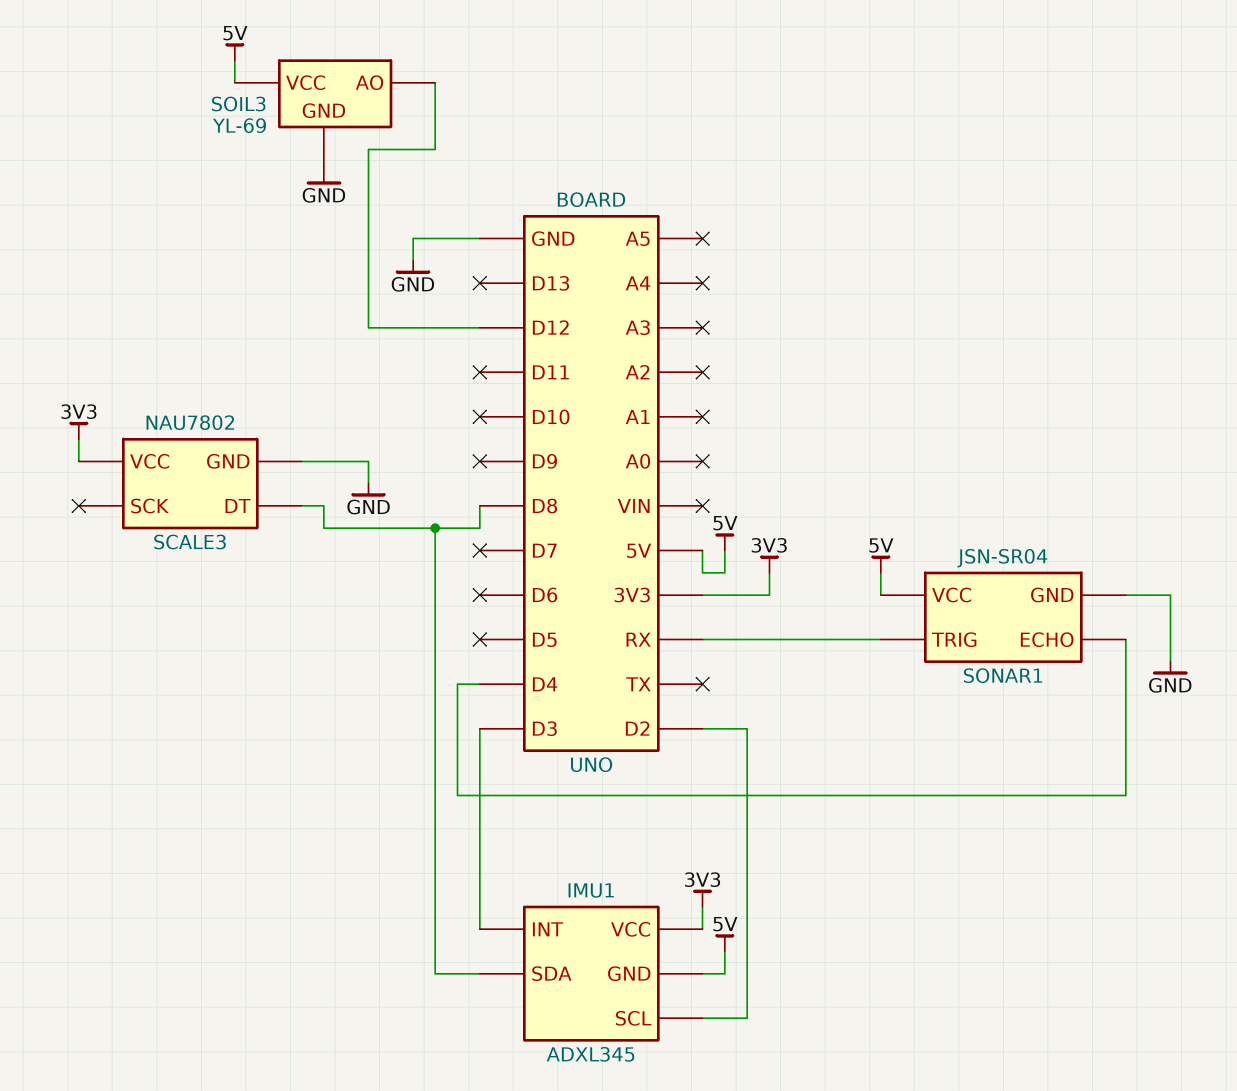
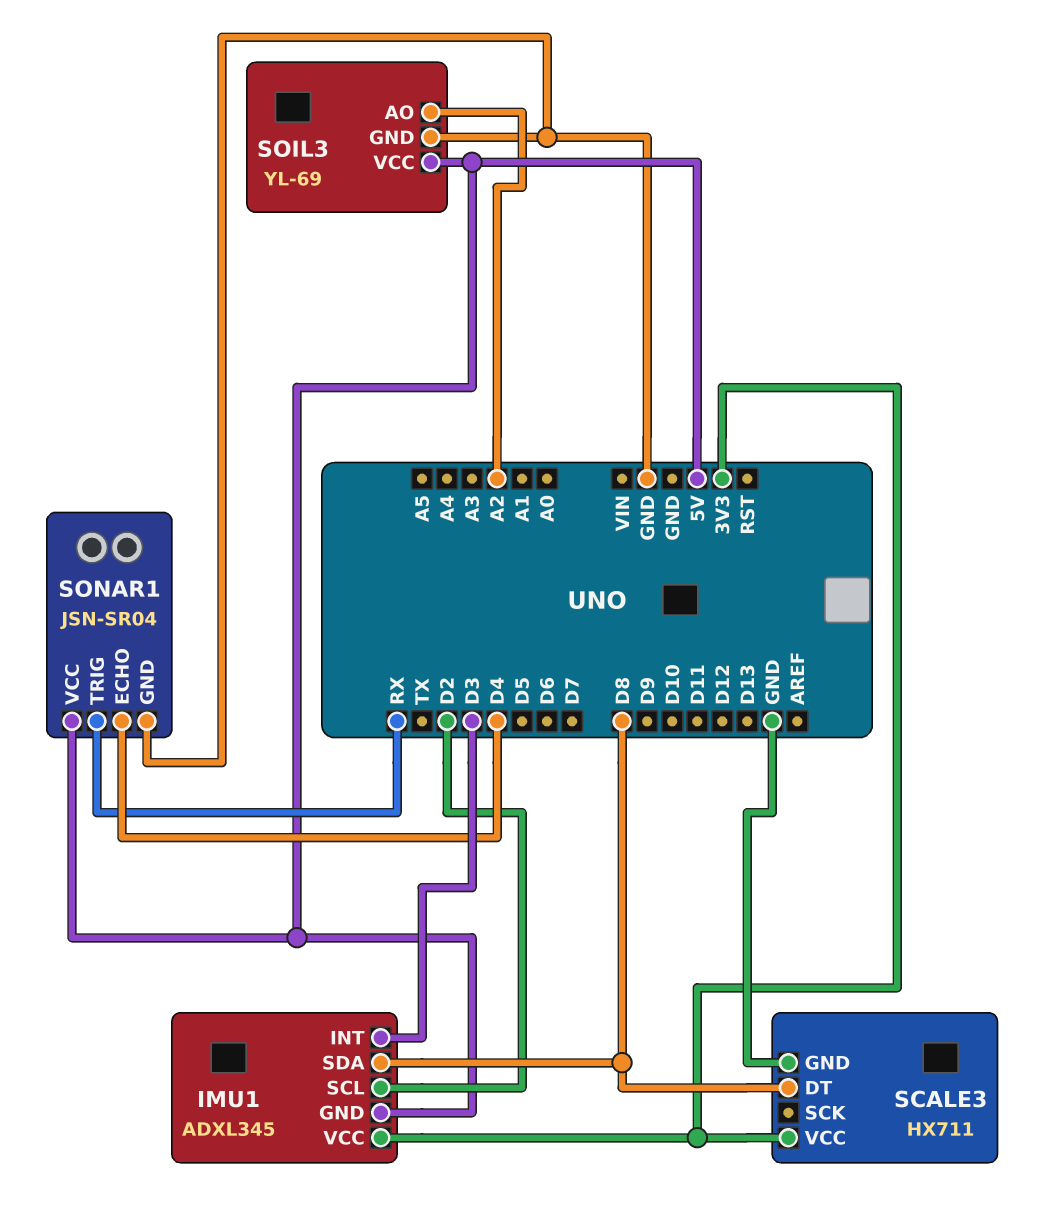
SCALE3: NAU7802 -> HX711
SOIL3 pin AO: D12 -> A2

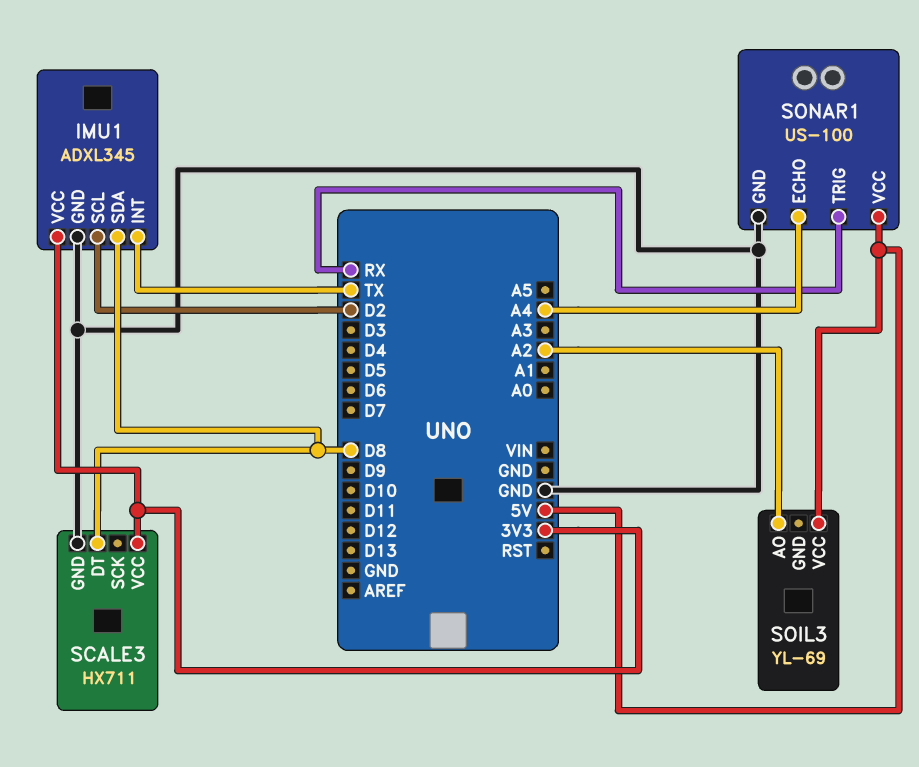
IMU1 pin GND: 5V -> GND
IMU1 pin INT: D3 -> TX
SOIL3 pin GND: GND -> none
SONAR1: JSN-SR04 -> US-100
SONAR1 pin ECHO: D4 -> A4

